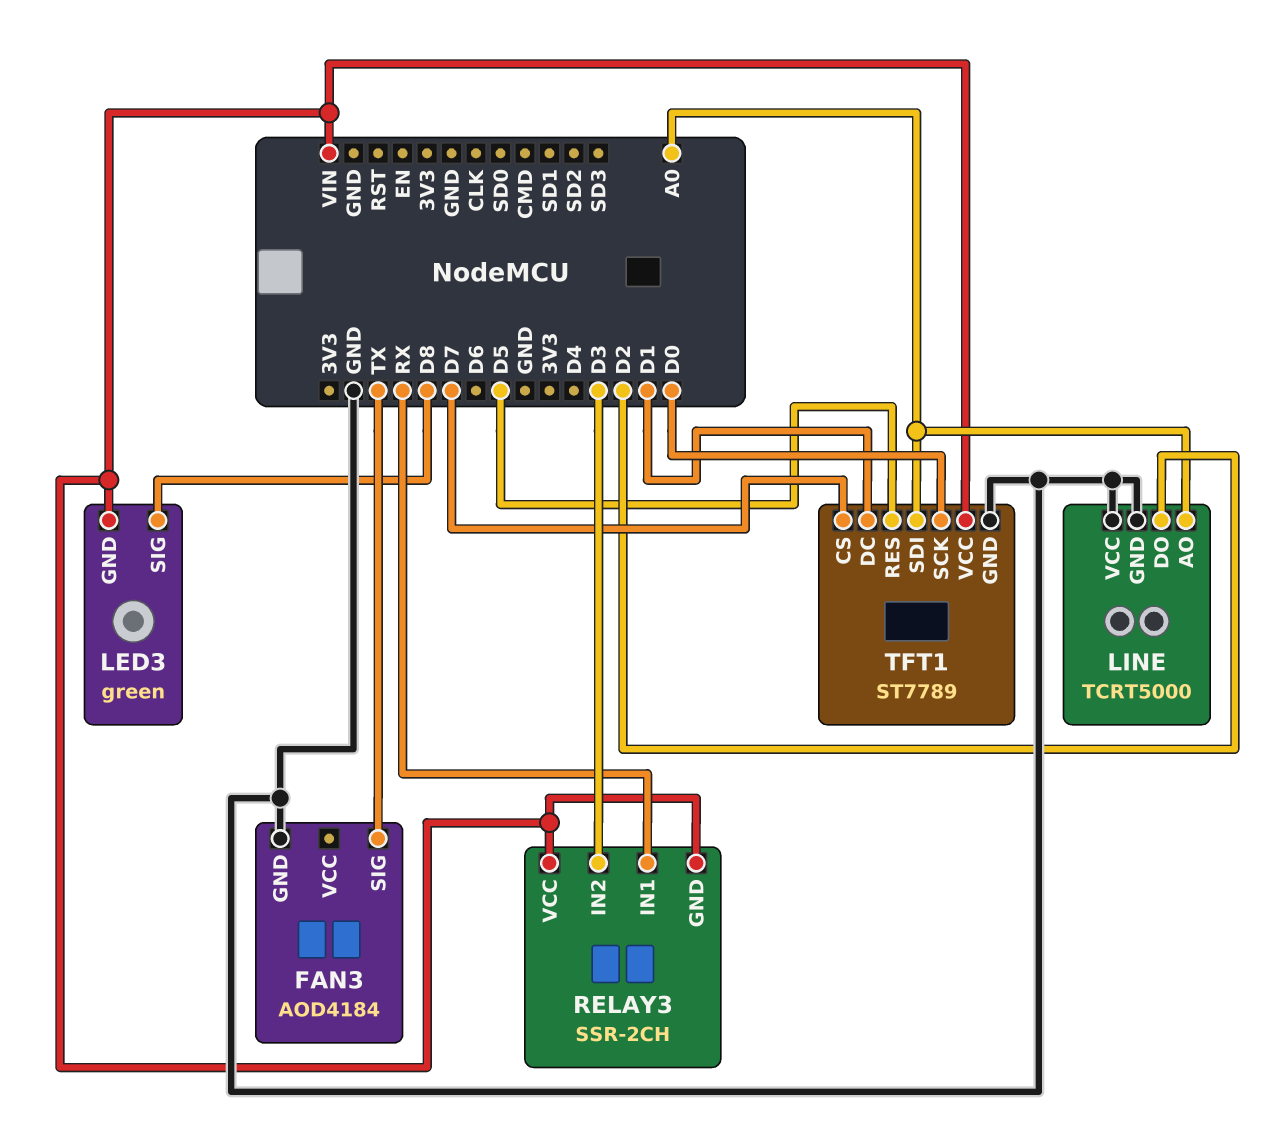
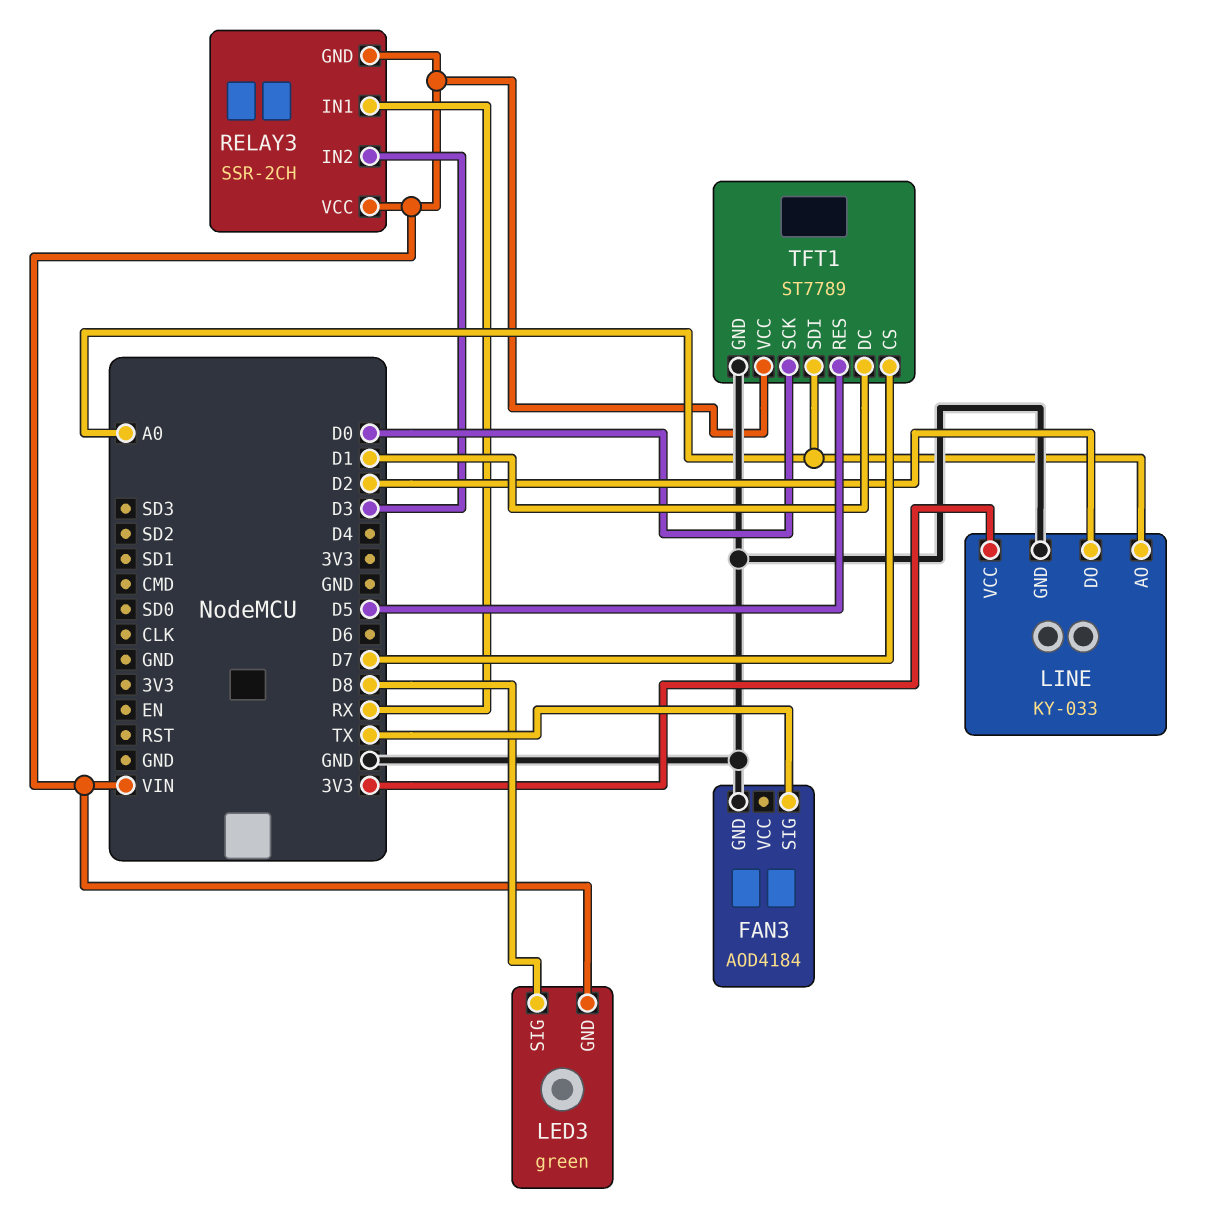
LINE: TCRT5000 -> KY-033
LINE pin VCC: GND -> 3V3

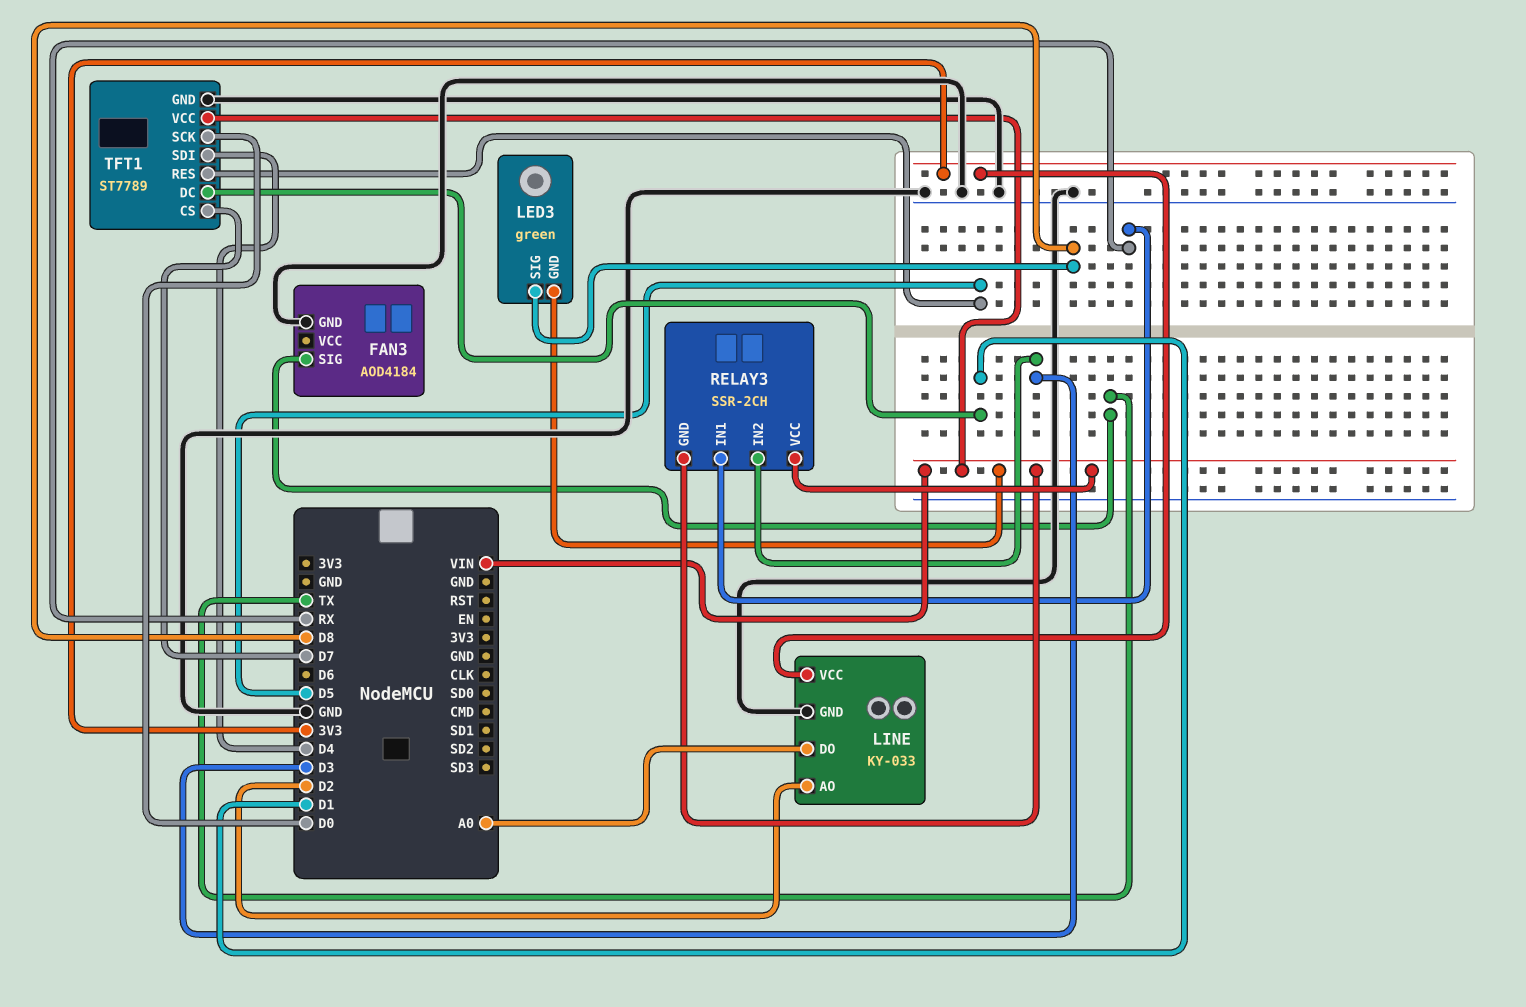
LINE pin AO: A0 -> D2
LINE pin DO: D2 -> A0
TFT1 pin SDI: A0 -> D4

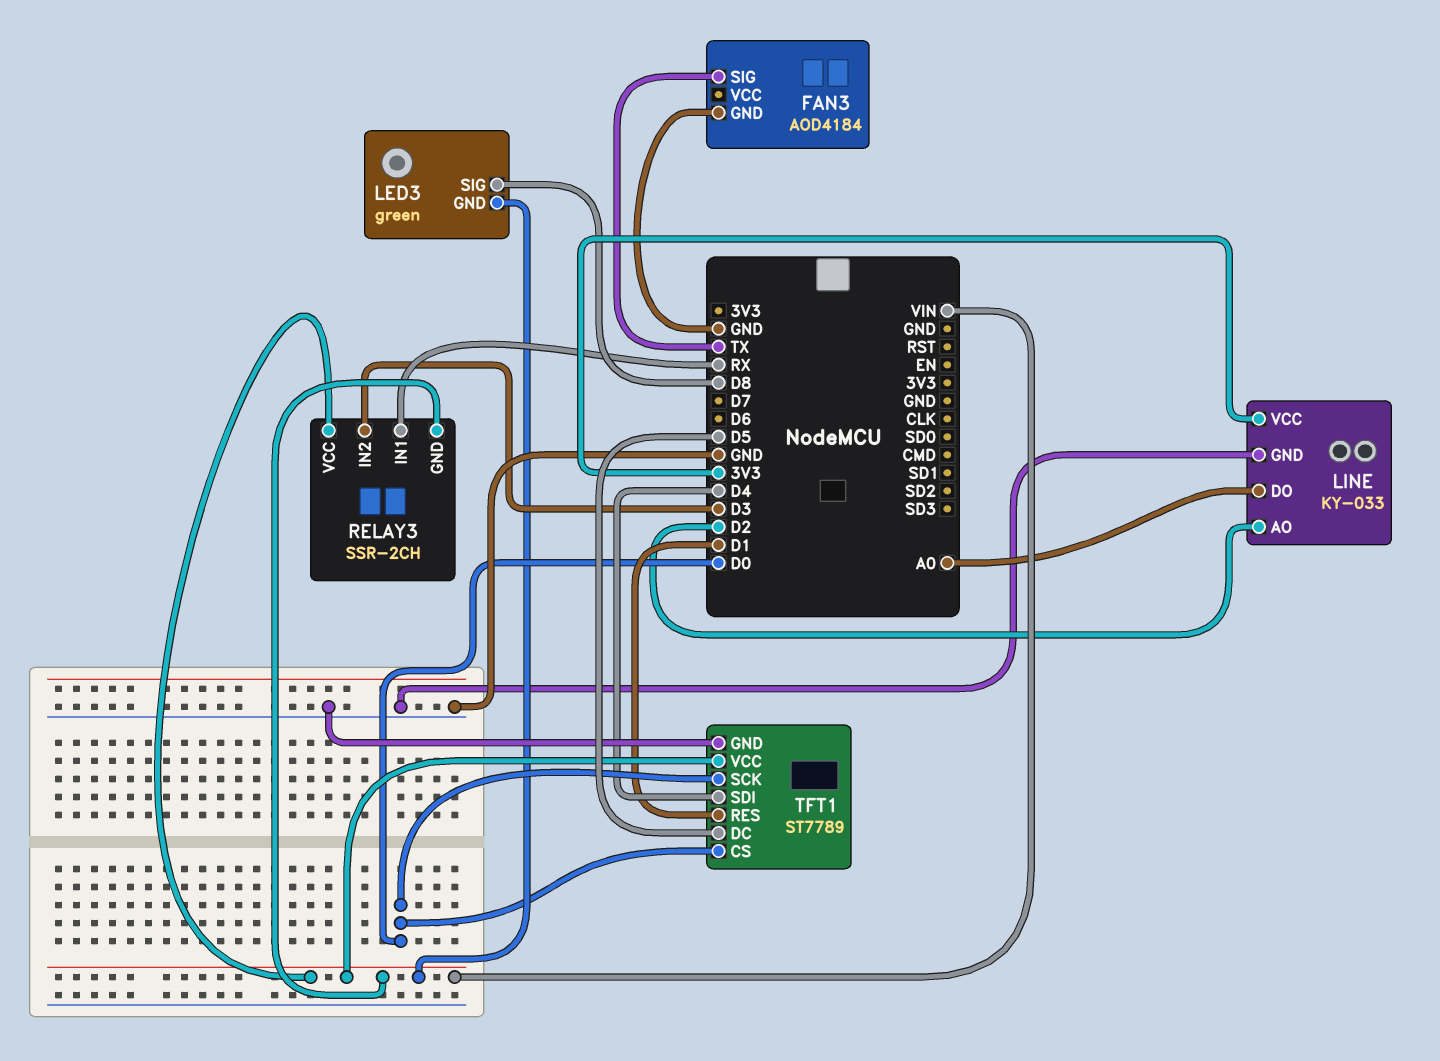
TFT1 pin CS: D7 -> D0
TFT1 pin DC: D1 -> D5
TFT1 pin RES: D5 -> D1

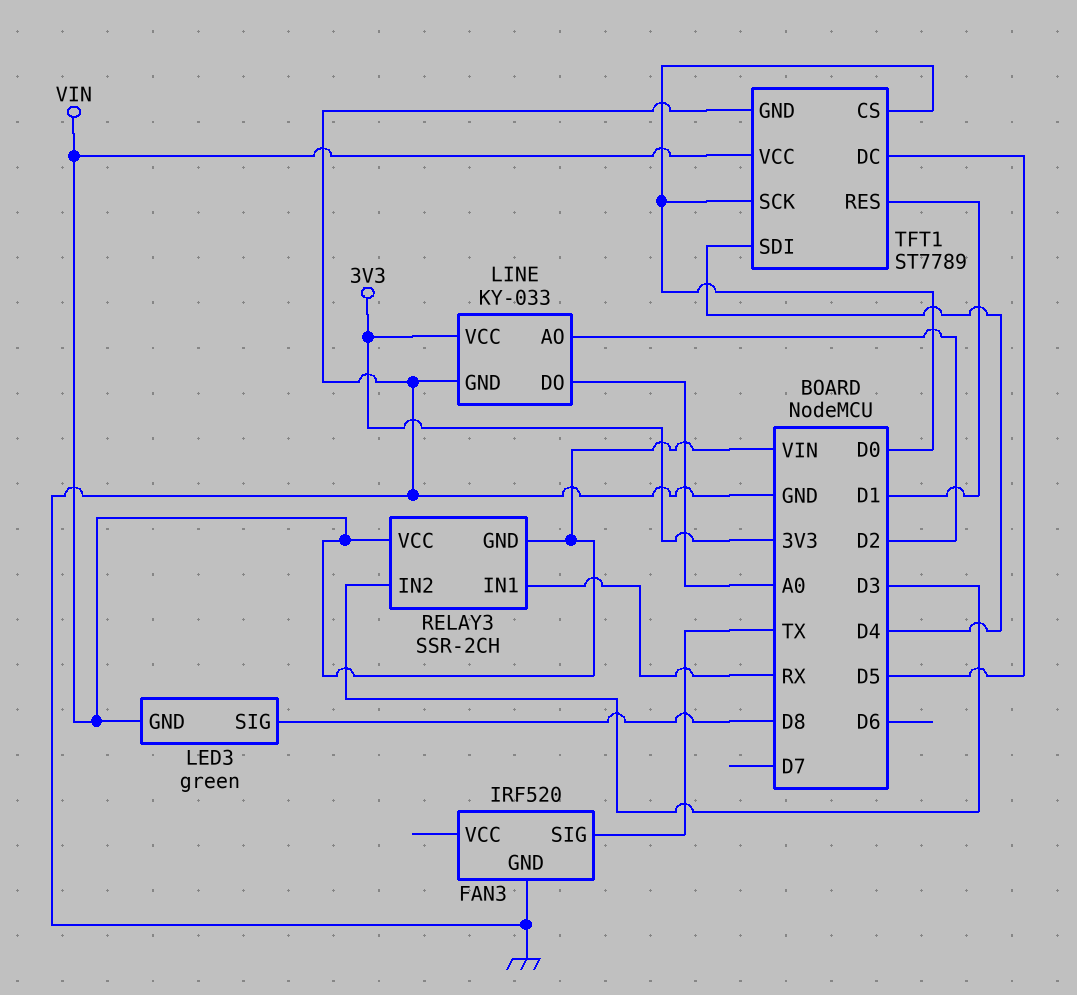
FAN3: AOD4184 -> IRF520

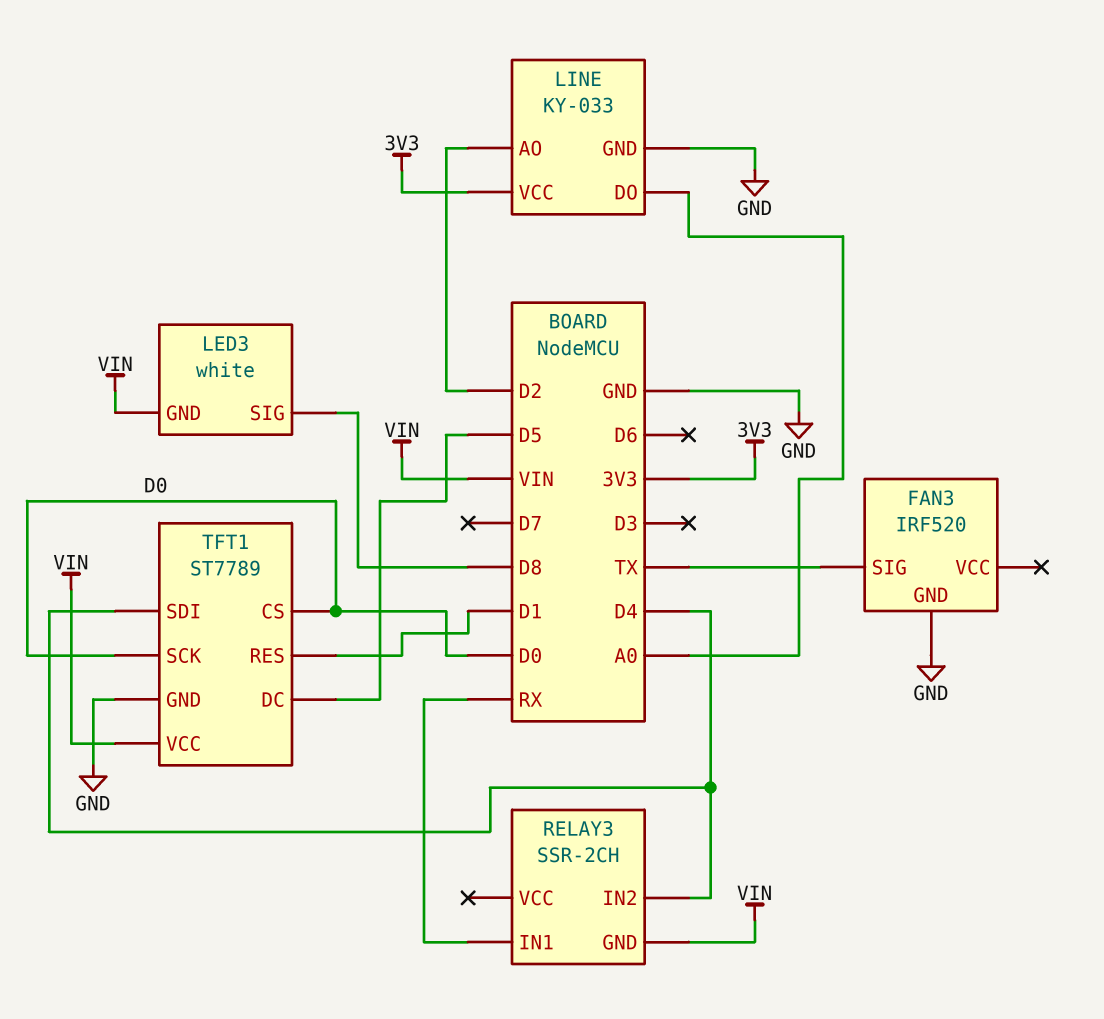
LED3: green -> white
RELAY3 pin IN2: D3 -> D4
RELAY3 pin VCC: VIN -> none

